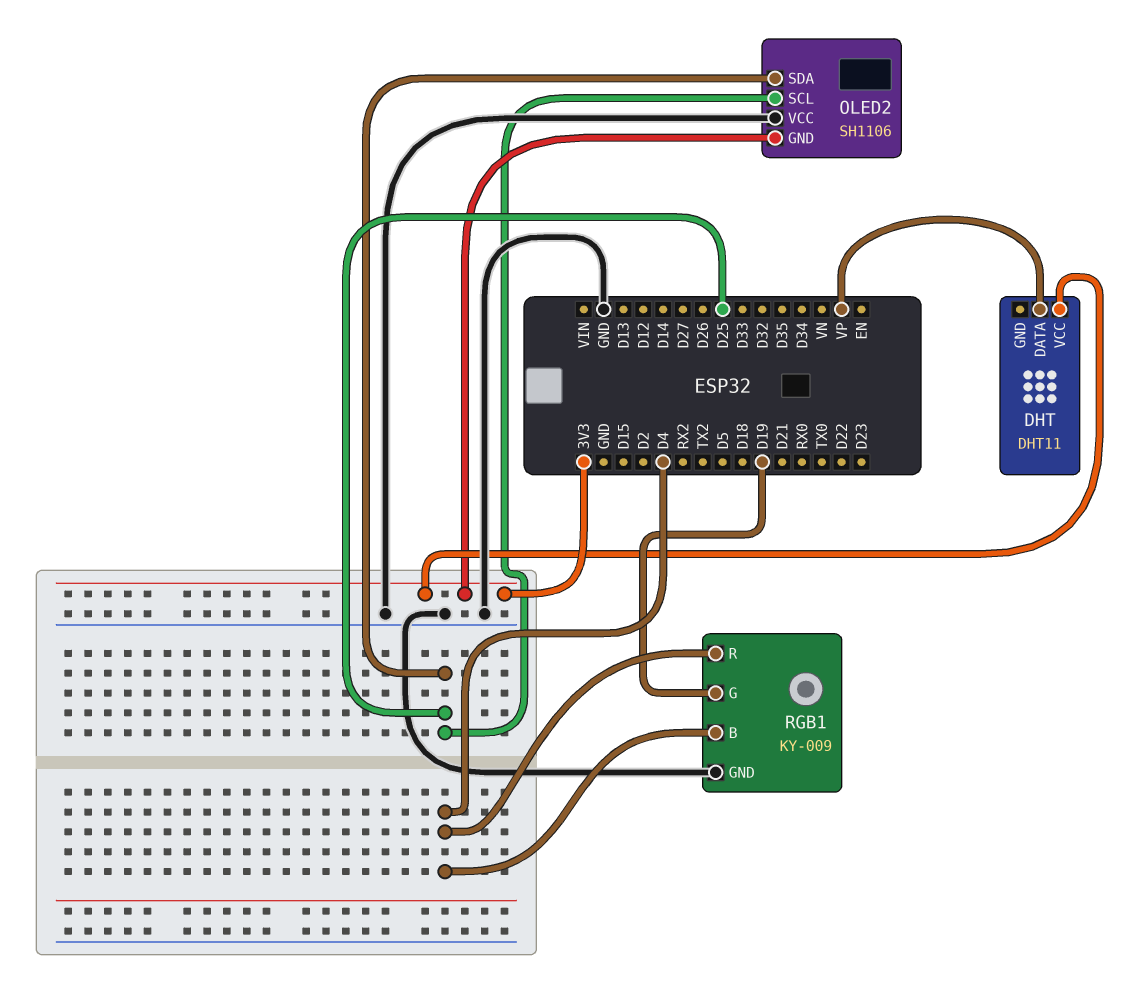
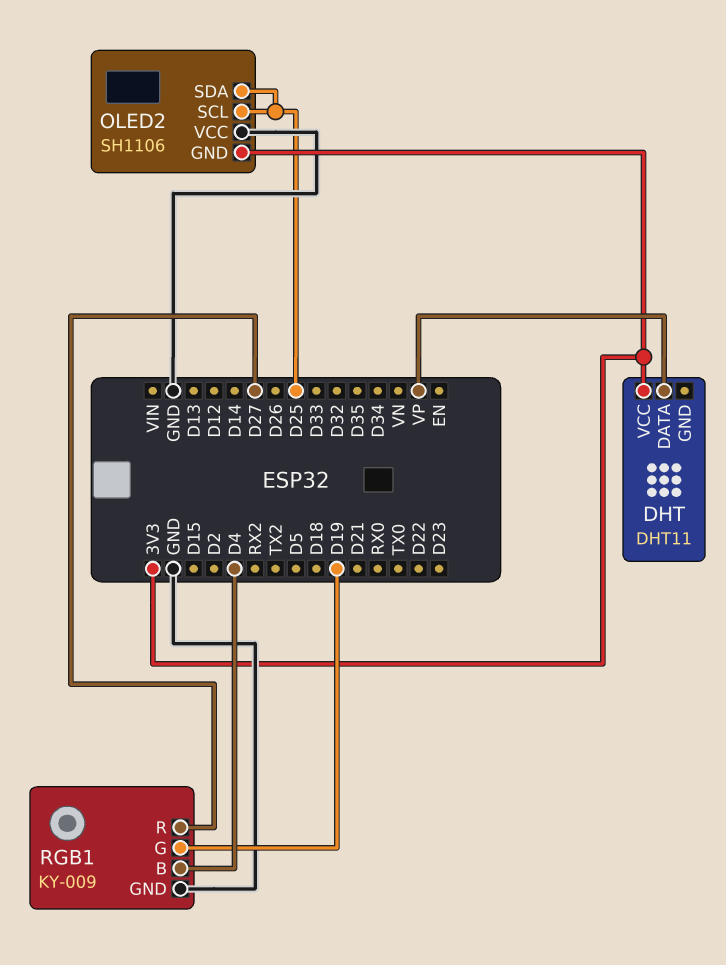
RGB1 pin R: D4 -> D27

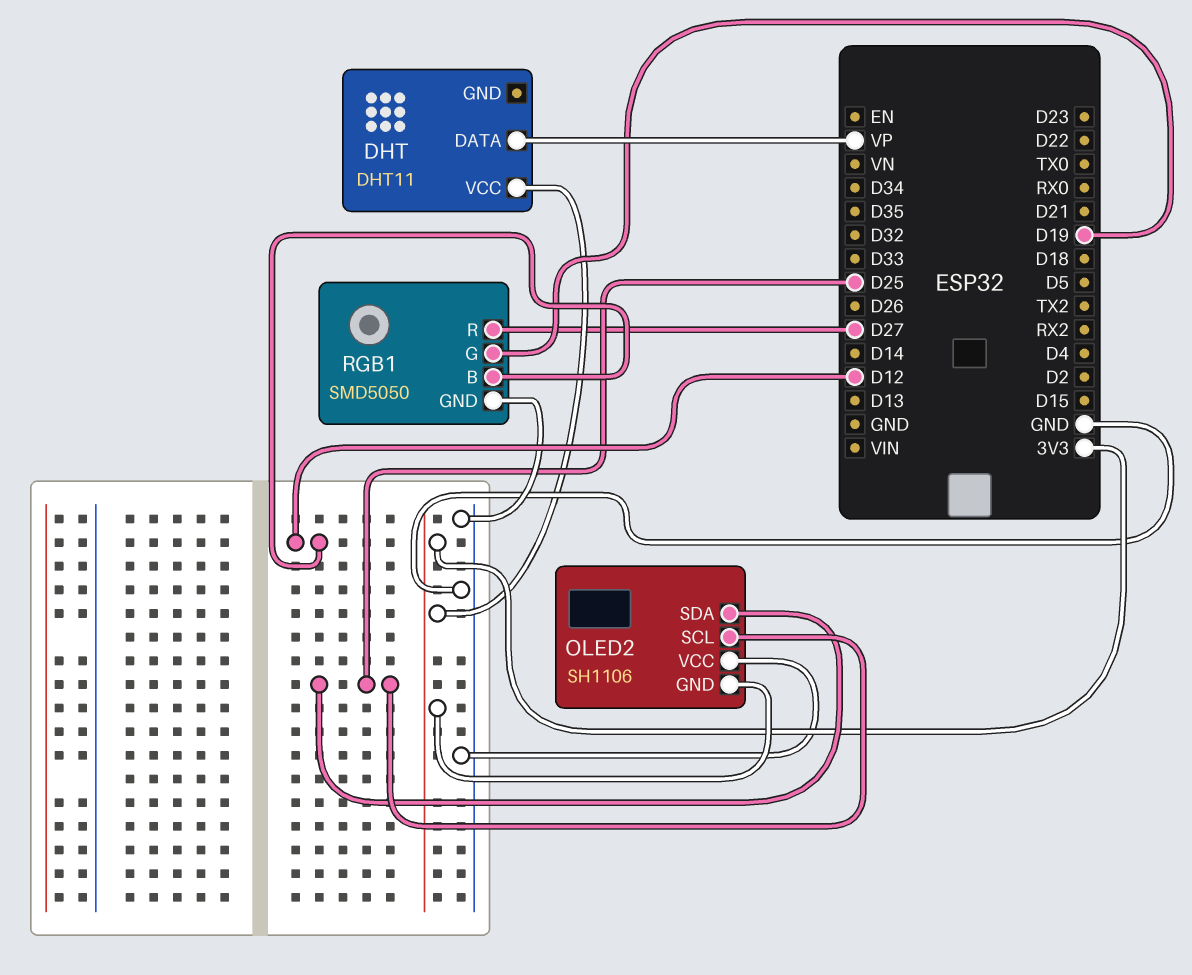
RGB1: KY-009 -> SMD5050
RGB1 pin B: D4 -> D12

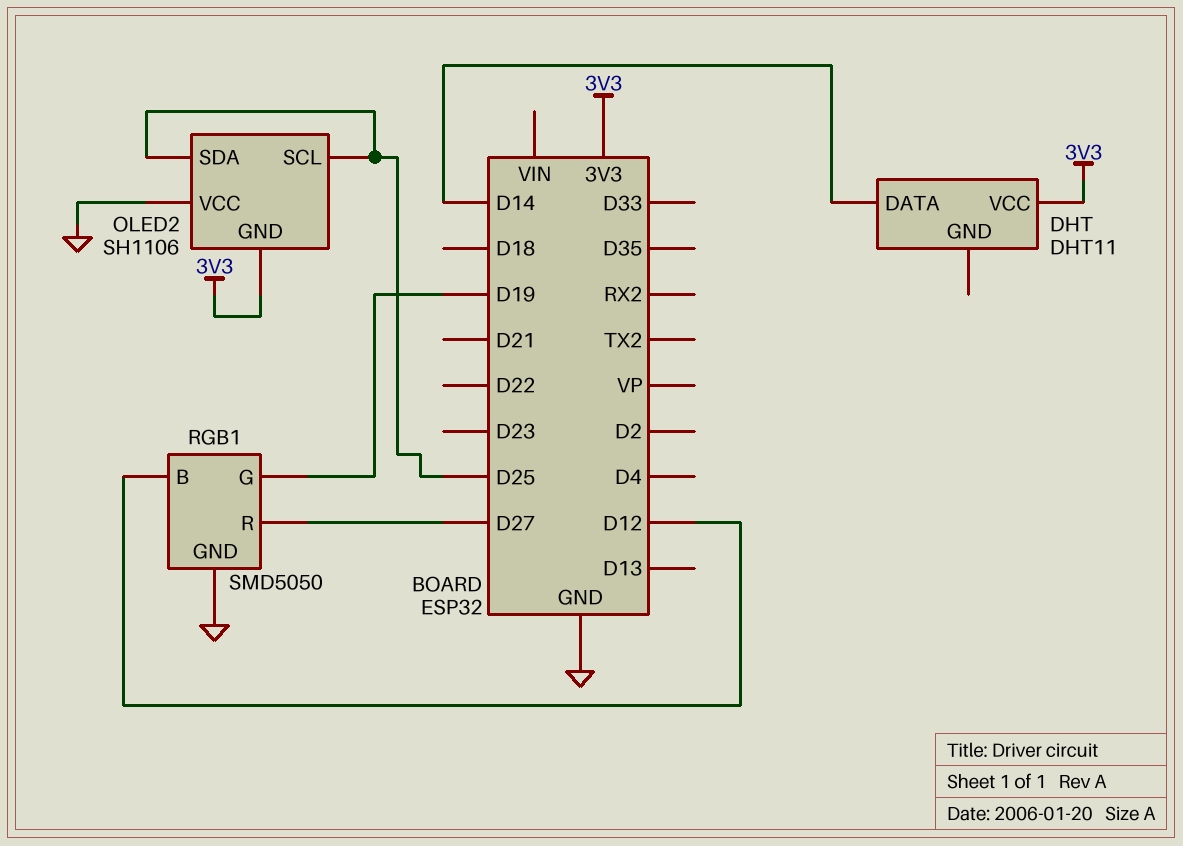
DHT pin DATA: VP -> D14

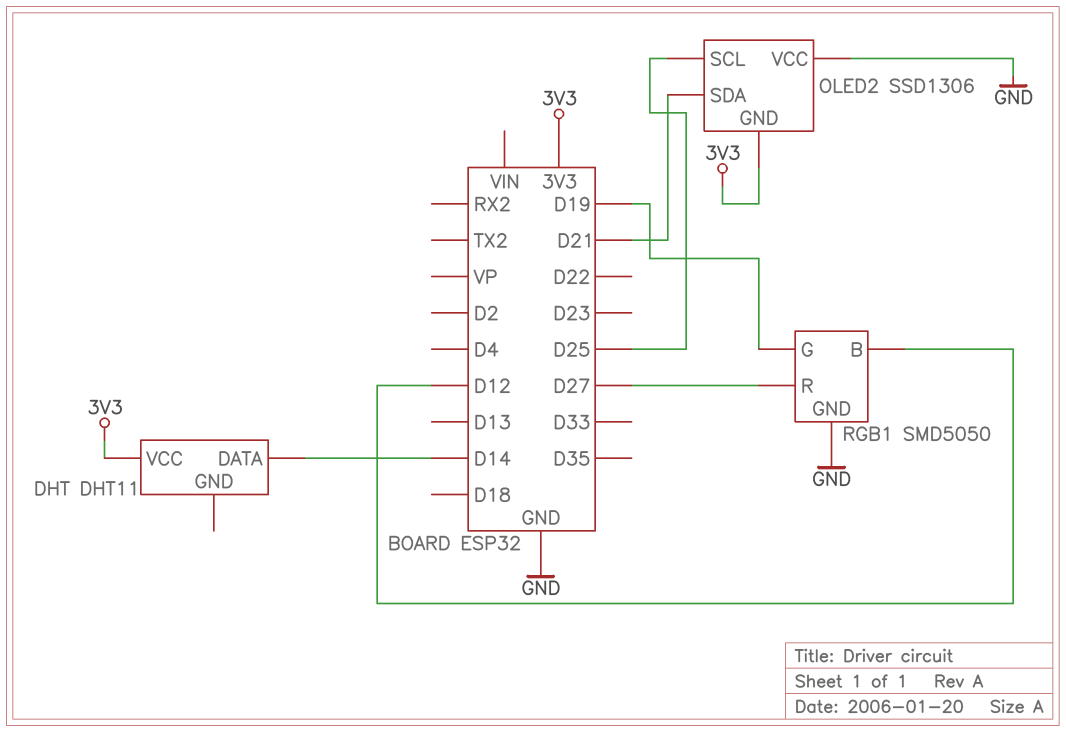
OLED2: SH1106 -> SSD1306
OLED2 pin SDA: D25 -> D21

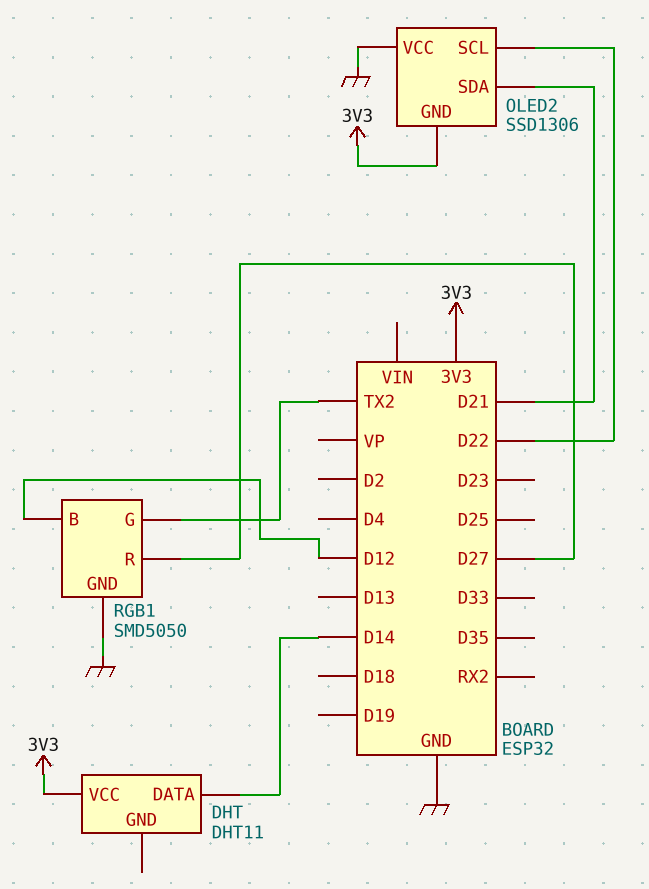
OLED2 pin SCL: D25 -> D22
RGB1 pin G: D19 -> TX2

